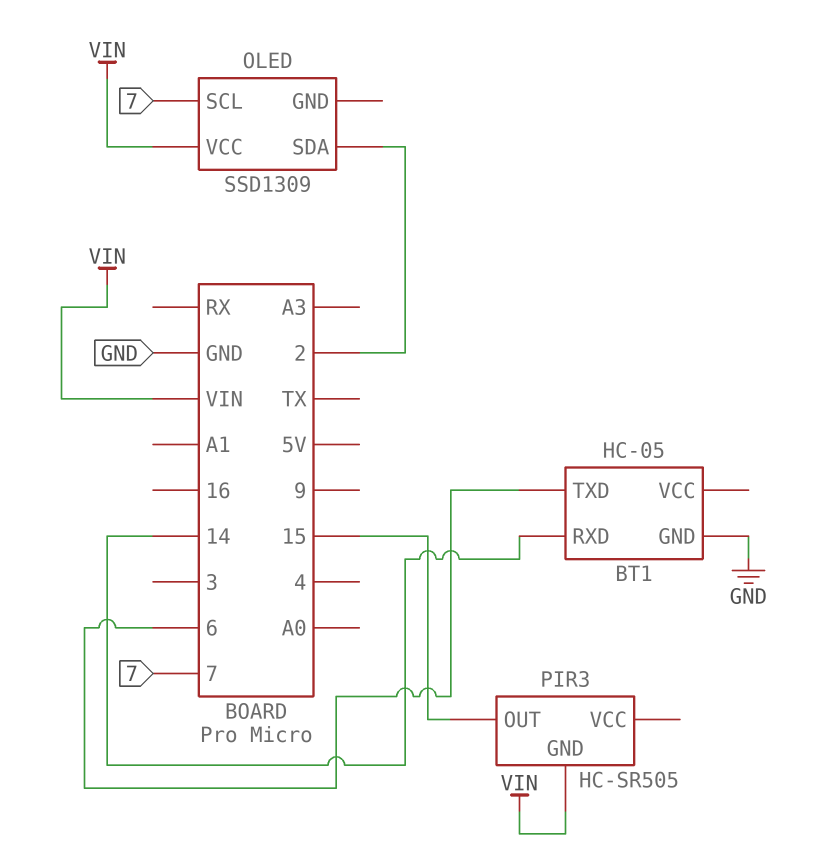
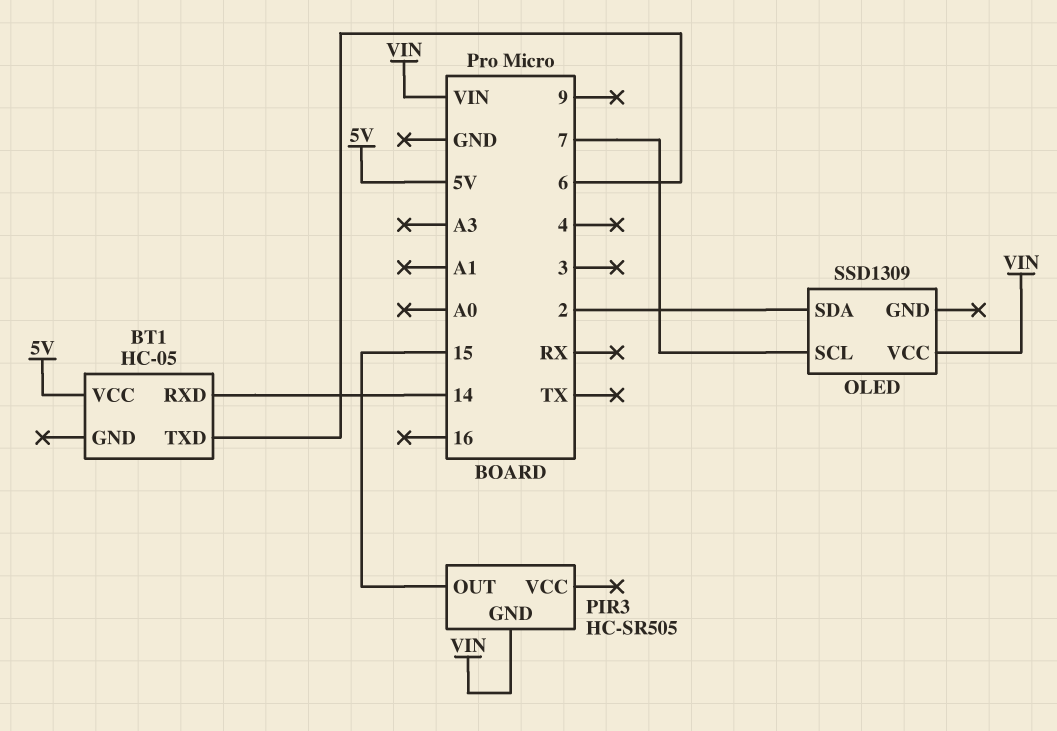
BT1 pin GND: GND -> none
BT1 pin VCC: none -> 5V

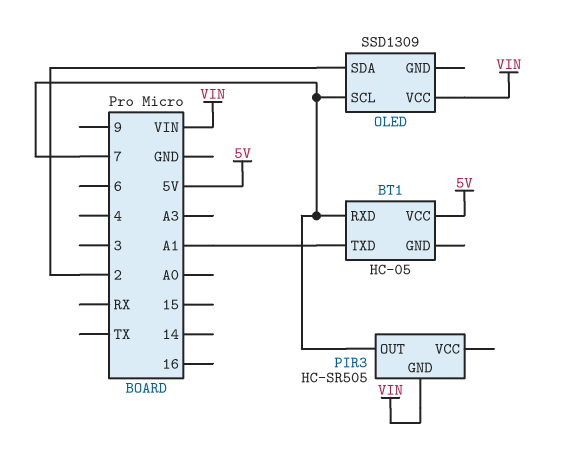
BT1 pin RXD: 14 -> 7
BT1 pin TXD: 6 -> A1
PIR3 pin OUT: 15 -> 7

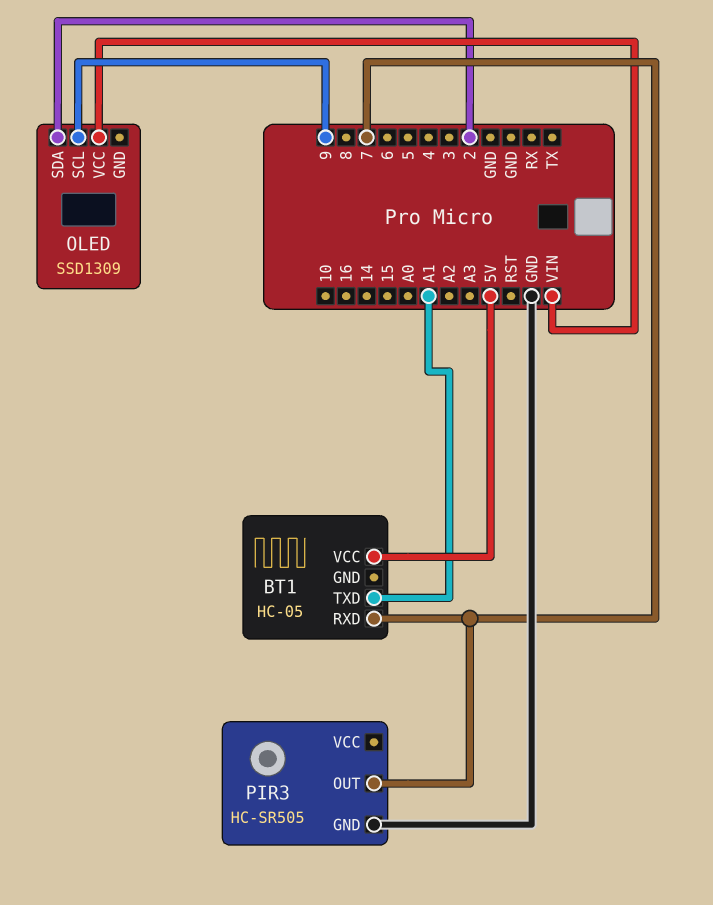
OLED pin SCL: 7 -> 9
PIR3 pin GND: VIN -> GND

